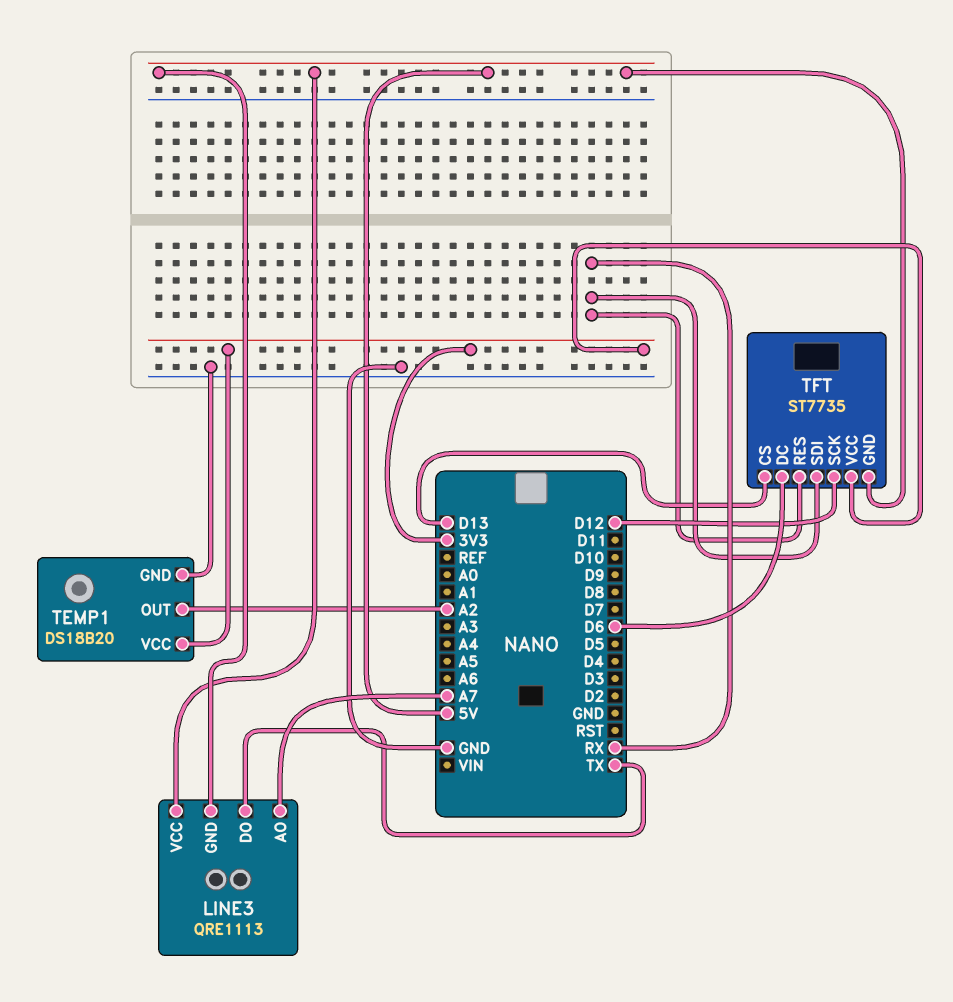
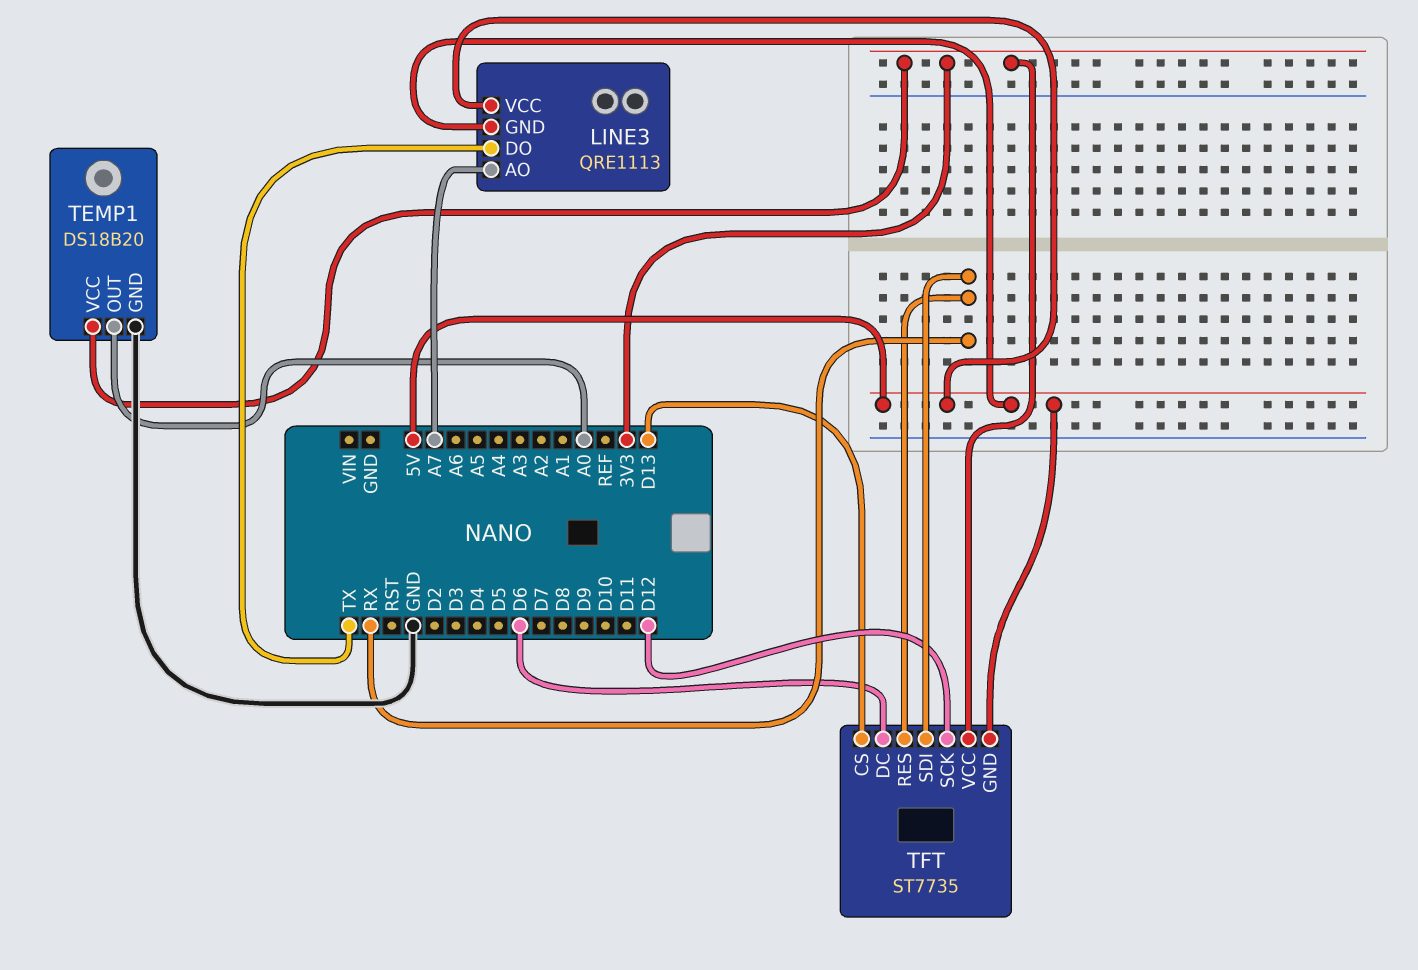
TEMP1 pin OUT: A2 -> A0

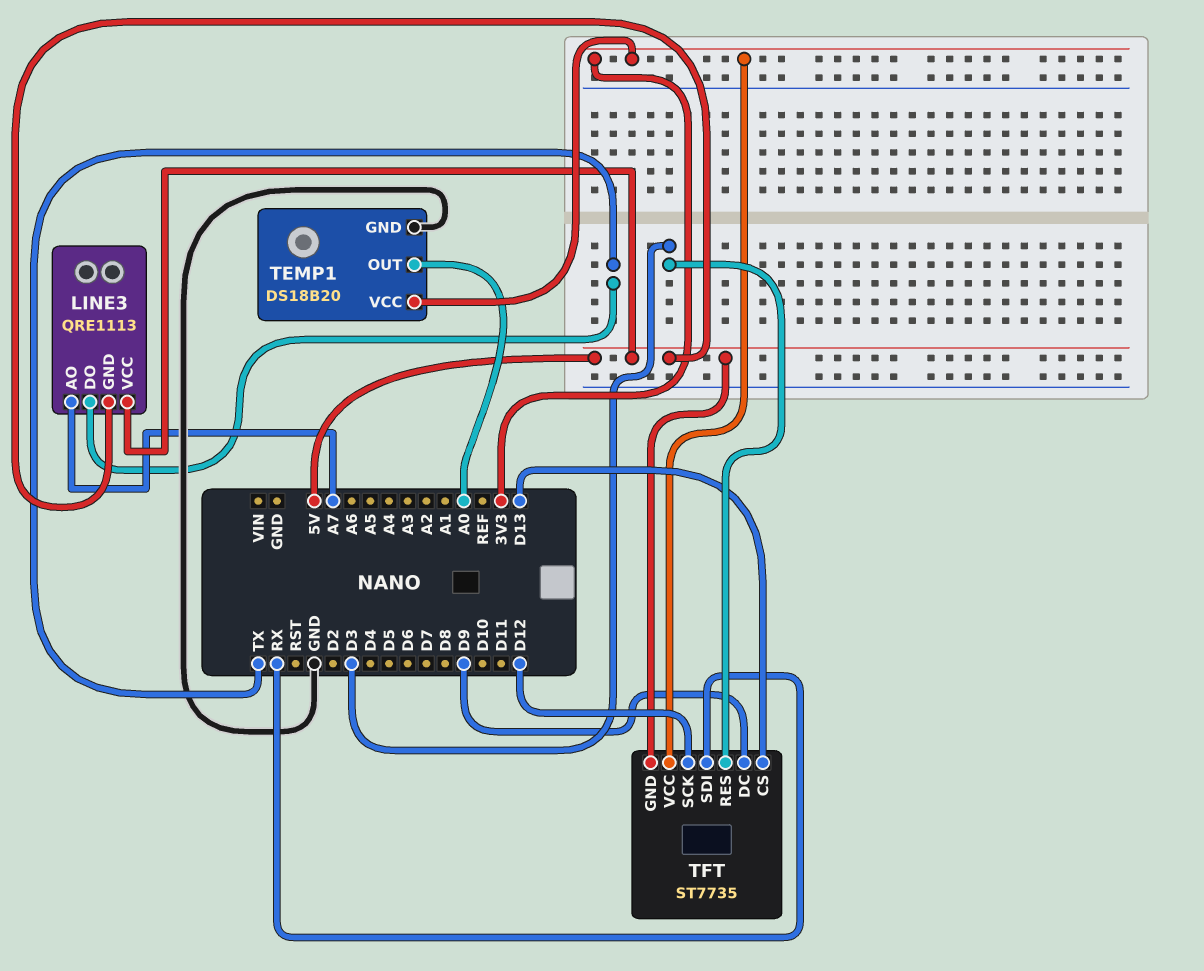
TFT pin DC: D6 -> D9
TFT pin RES: RX -> D3

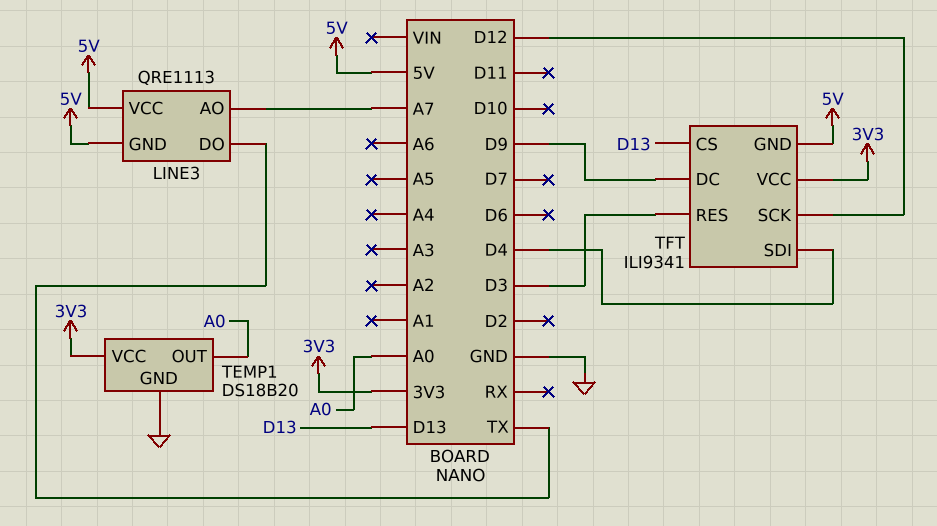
TFT: ST7735 -> ILI9341
TFT pin SDI: RX -> D4

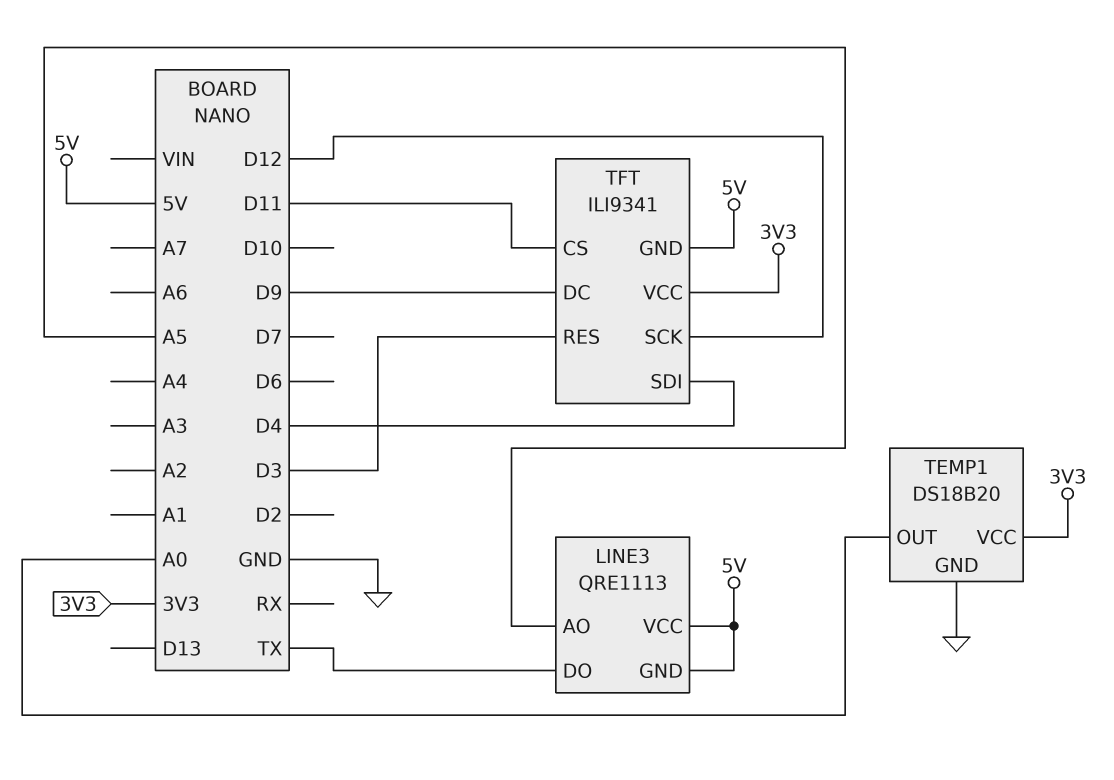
LINE3 pin AO: A7 -> A5
TFT pin CS: D13 -> D11

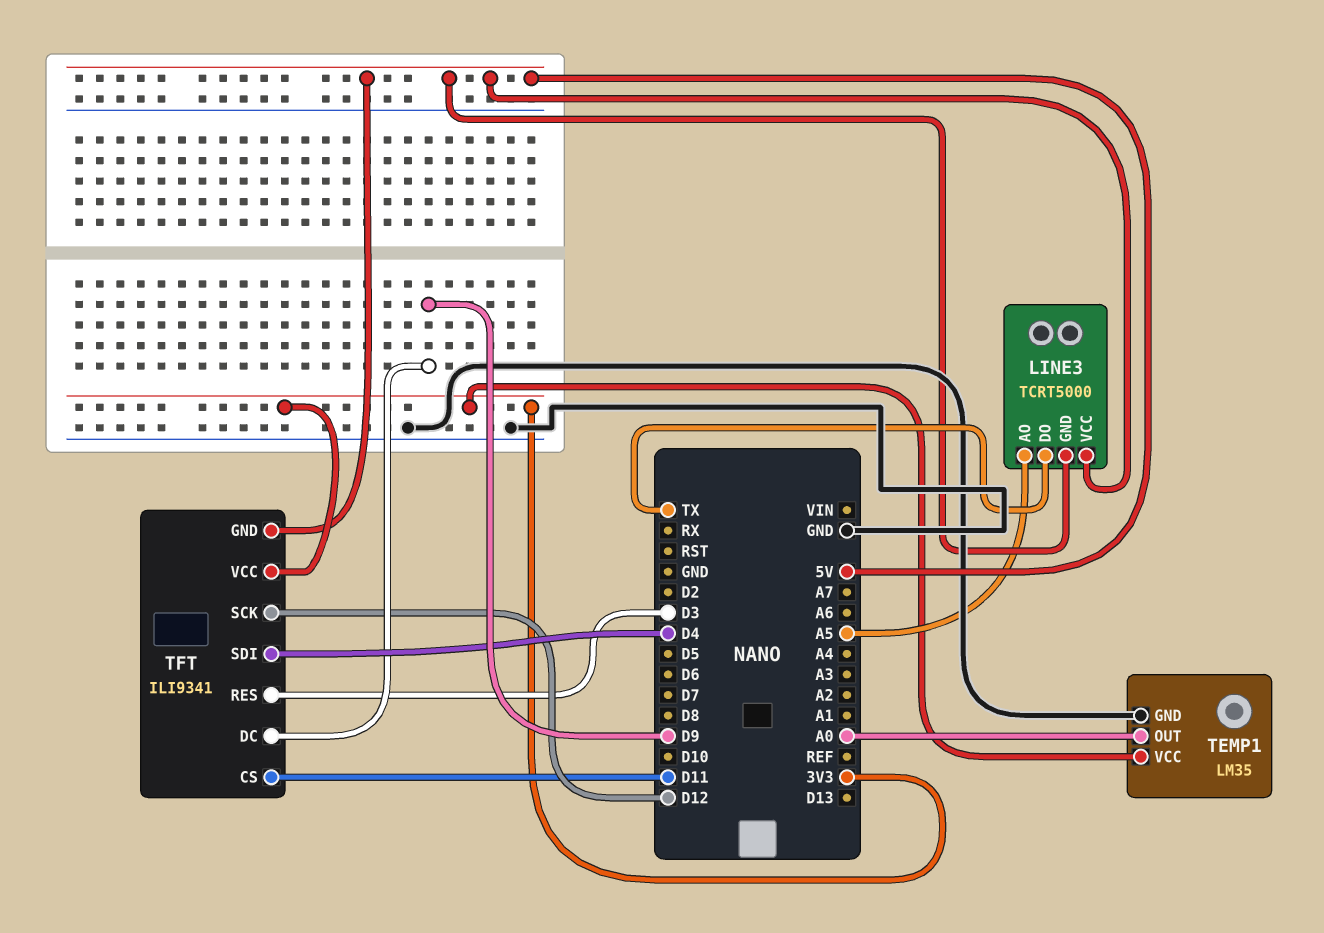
LINE3: QRE1113 -> TCRT5000
TEMP1: DS18B20 -> LM35

